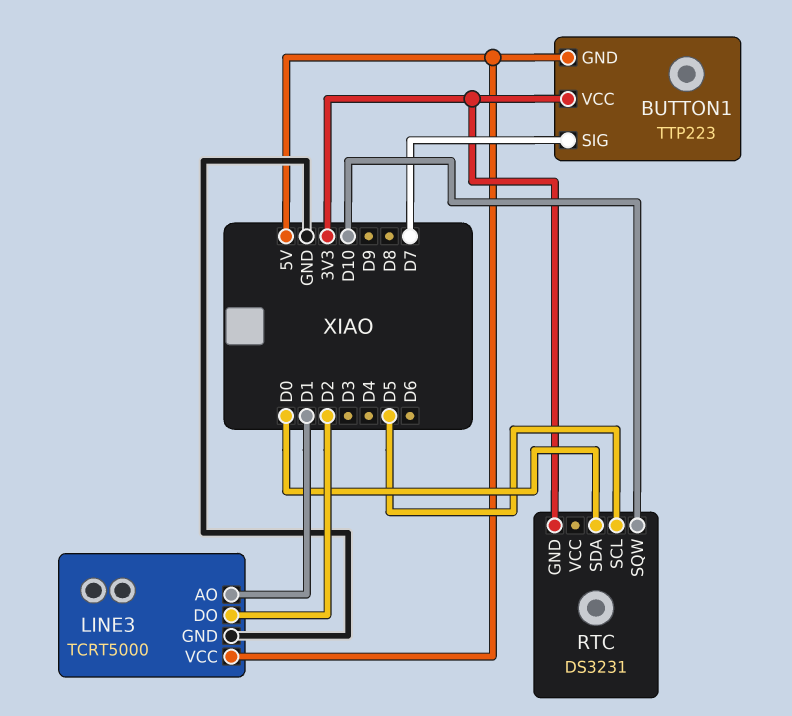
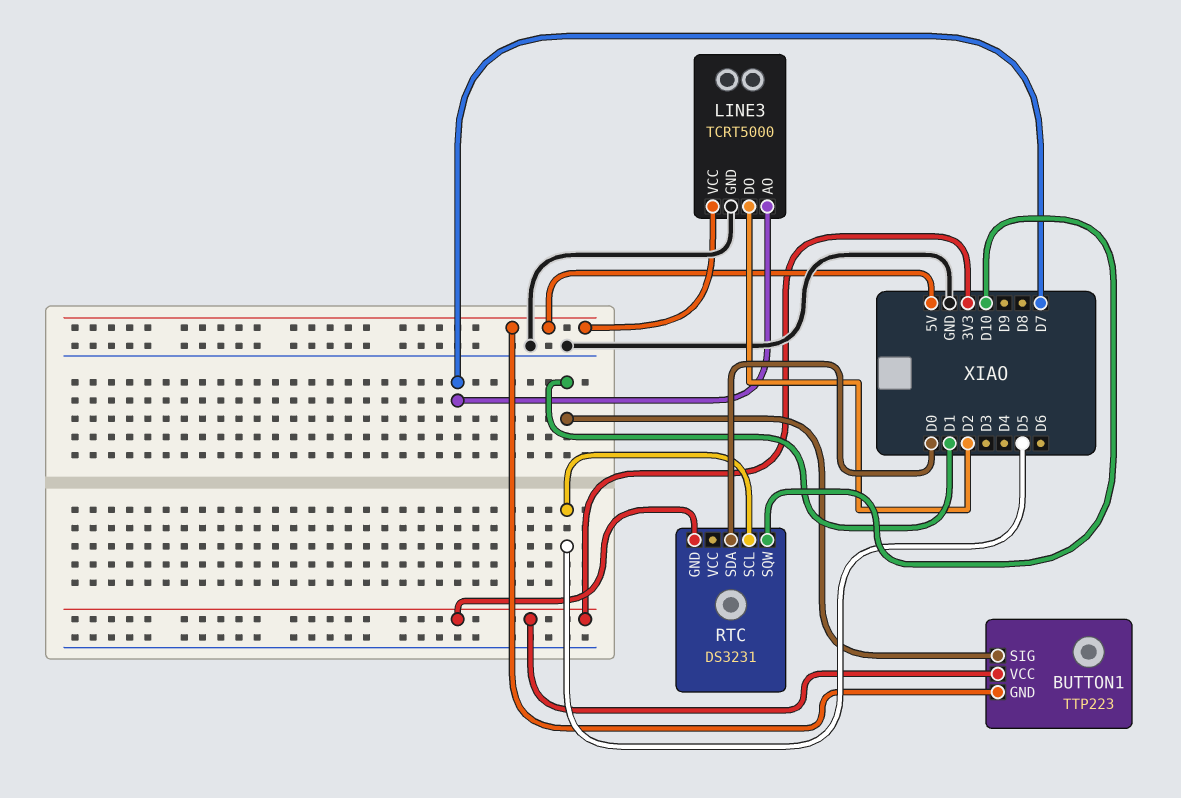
BUTTON1 pin SIG: D7 -> D1
LINE3 pin AO: D1 -> D7

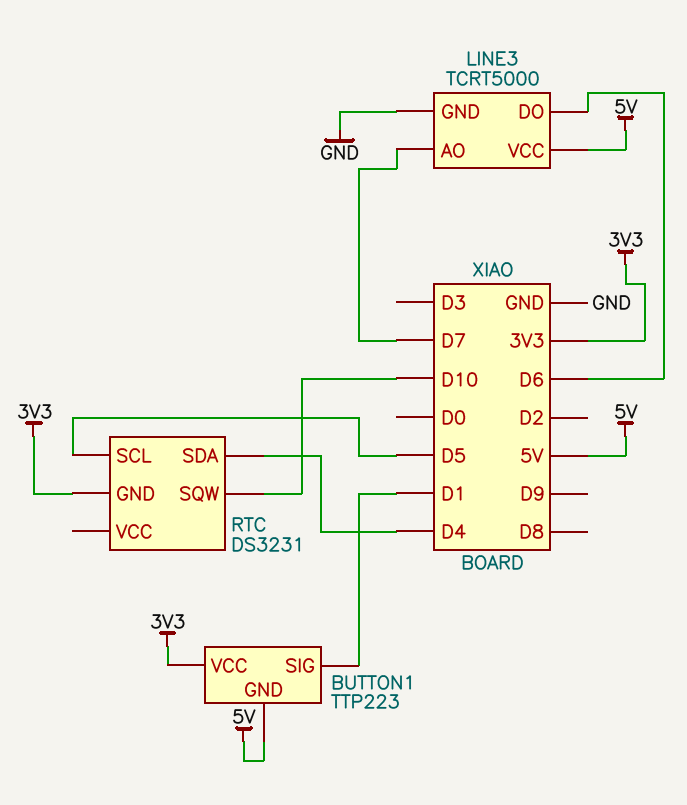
LINE3 pin DO: D2 -> D6
RTC pin SDA: D0 -> D4

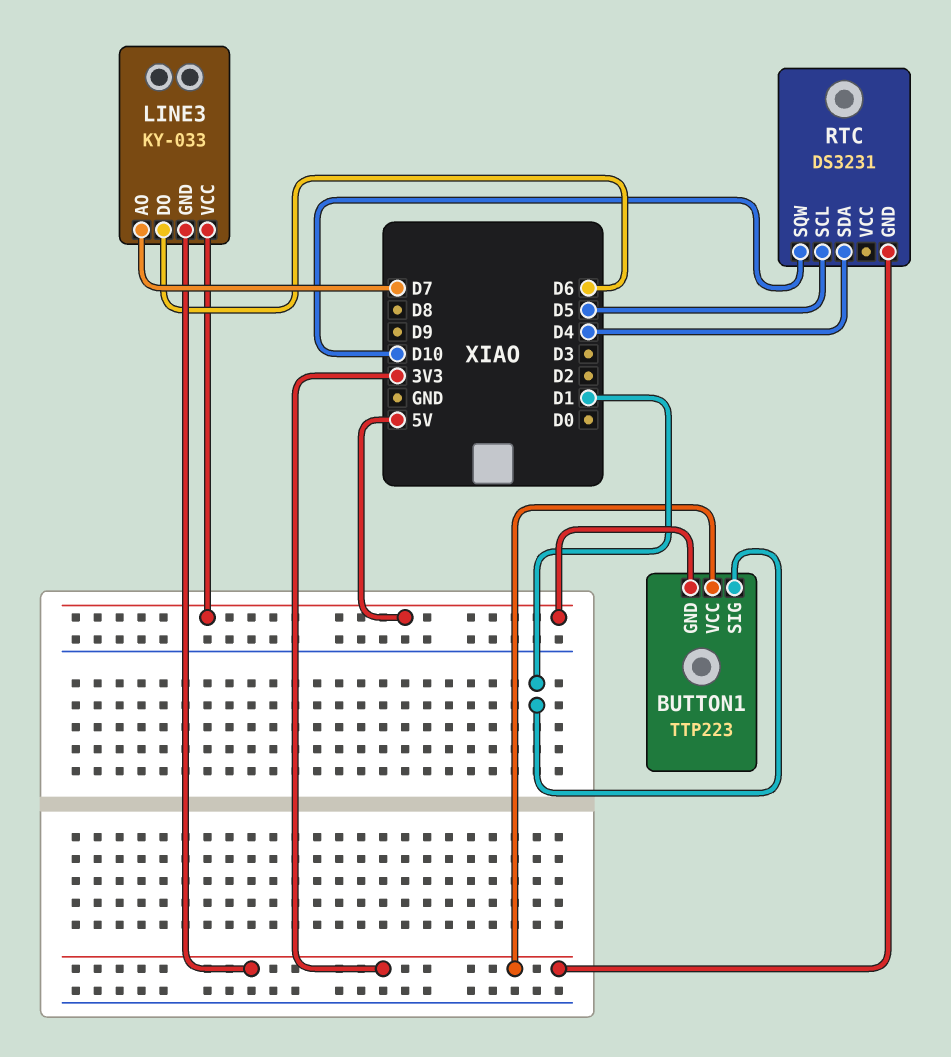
LINE3: TCRT5000 -> KY-033
LINE3 pin GND: GND -> 3V3

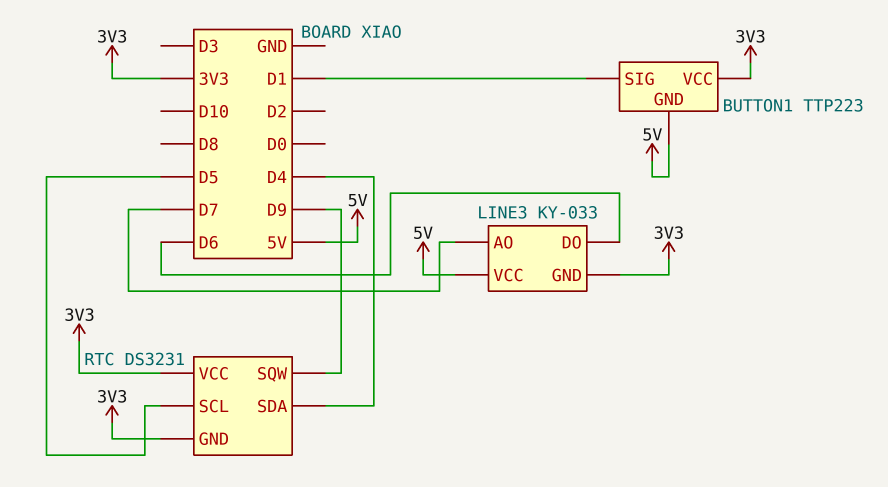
RTC pin SQW: D10 -> D9
RTC pin VCC: none -> 3V3

